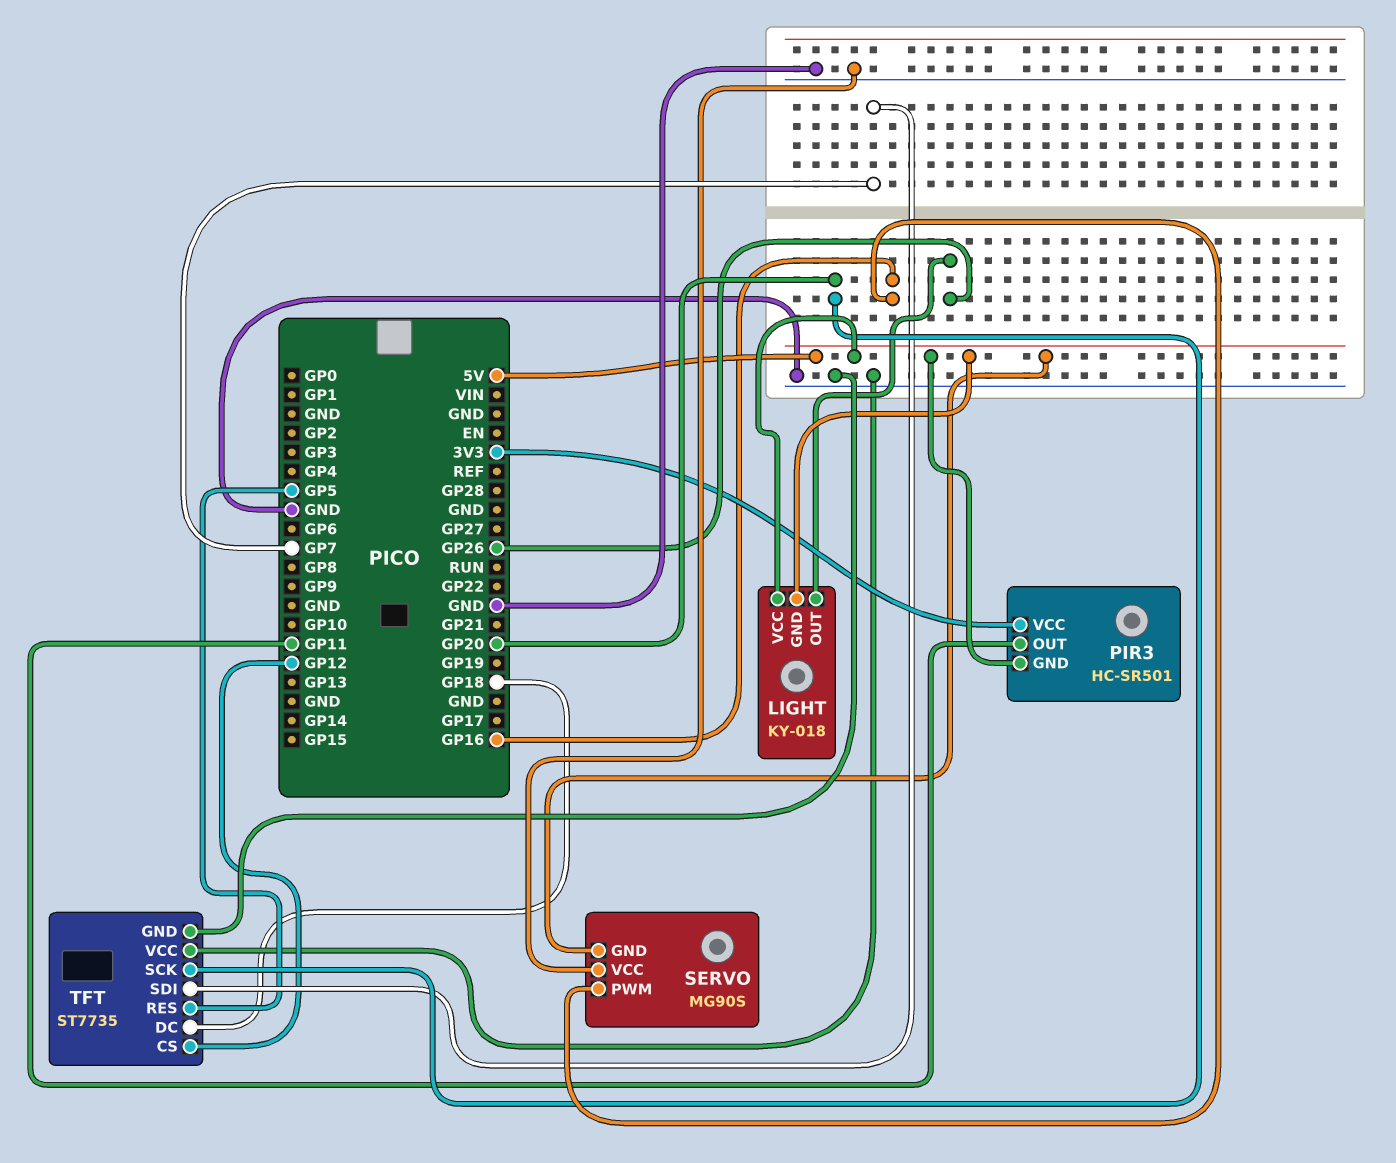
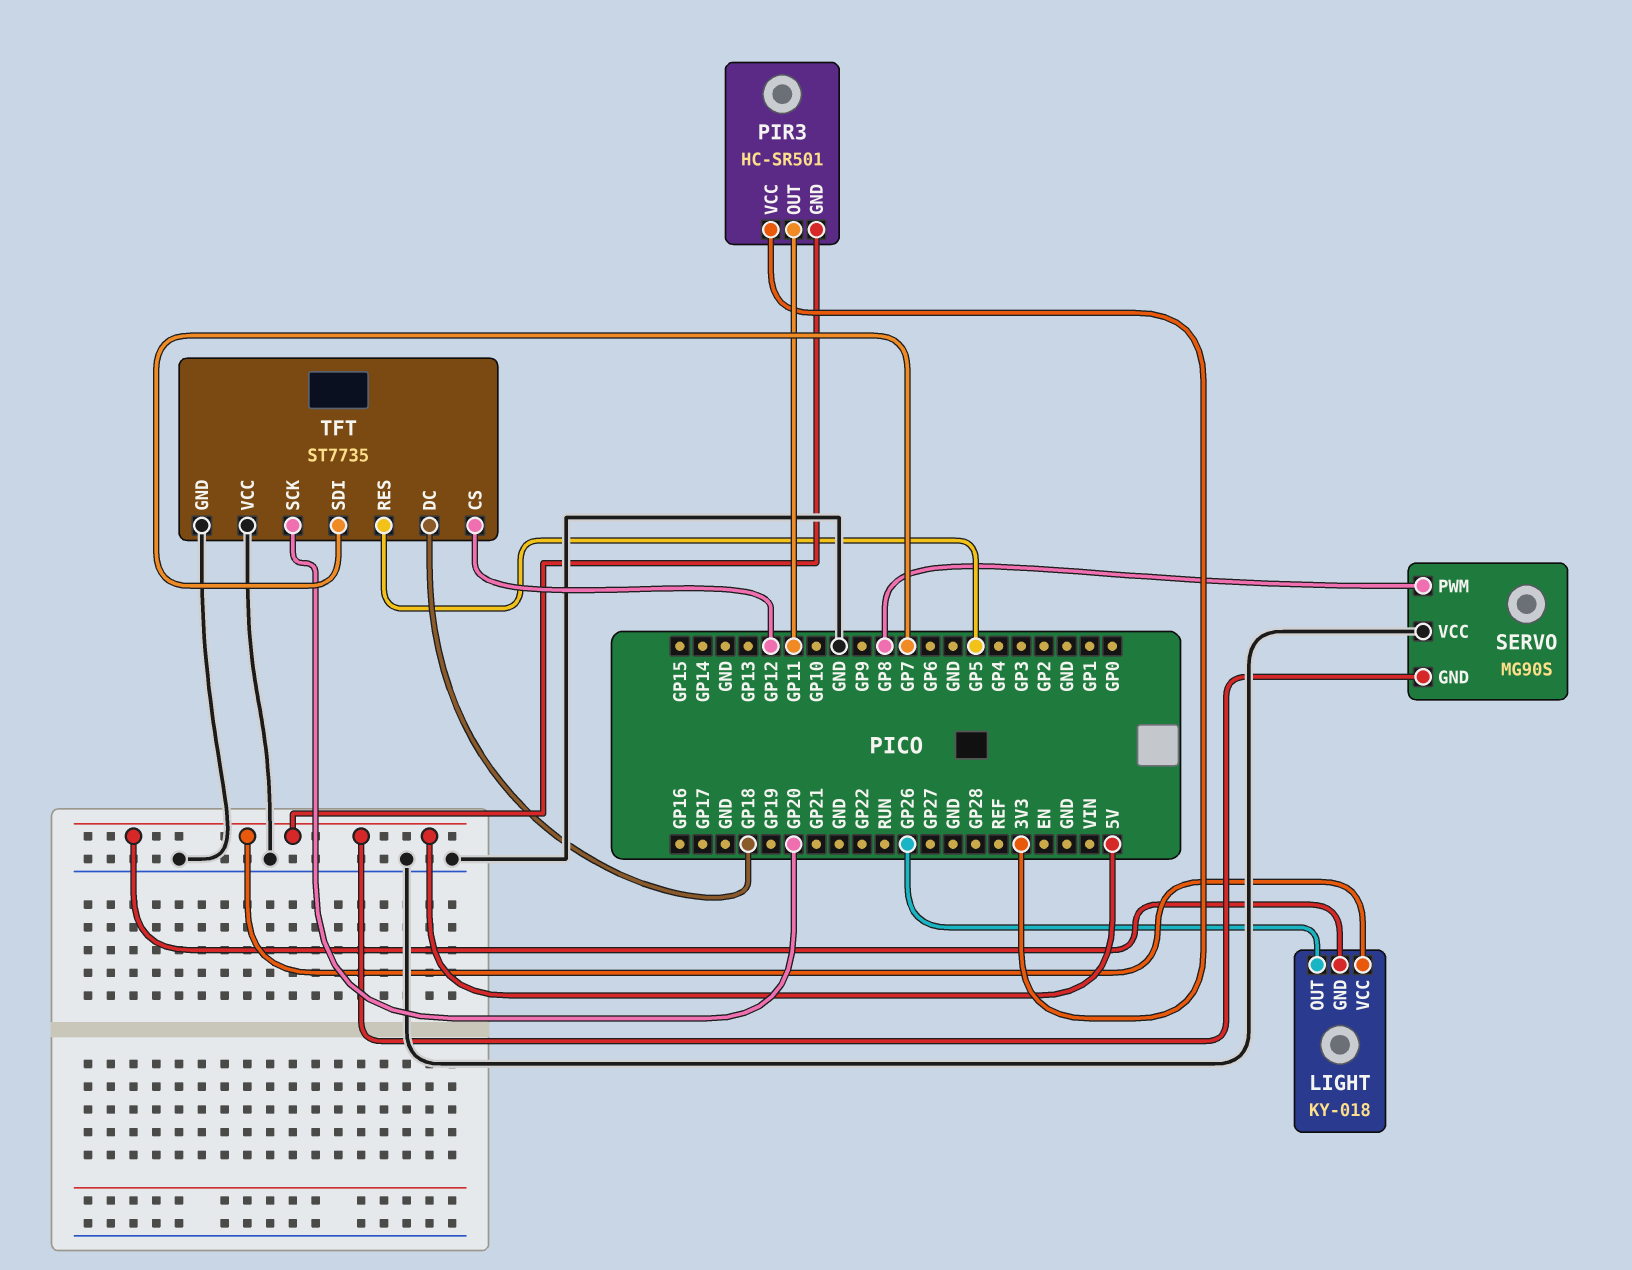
SERVO pin PWM: GP16 -> GP8

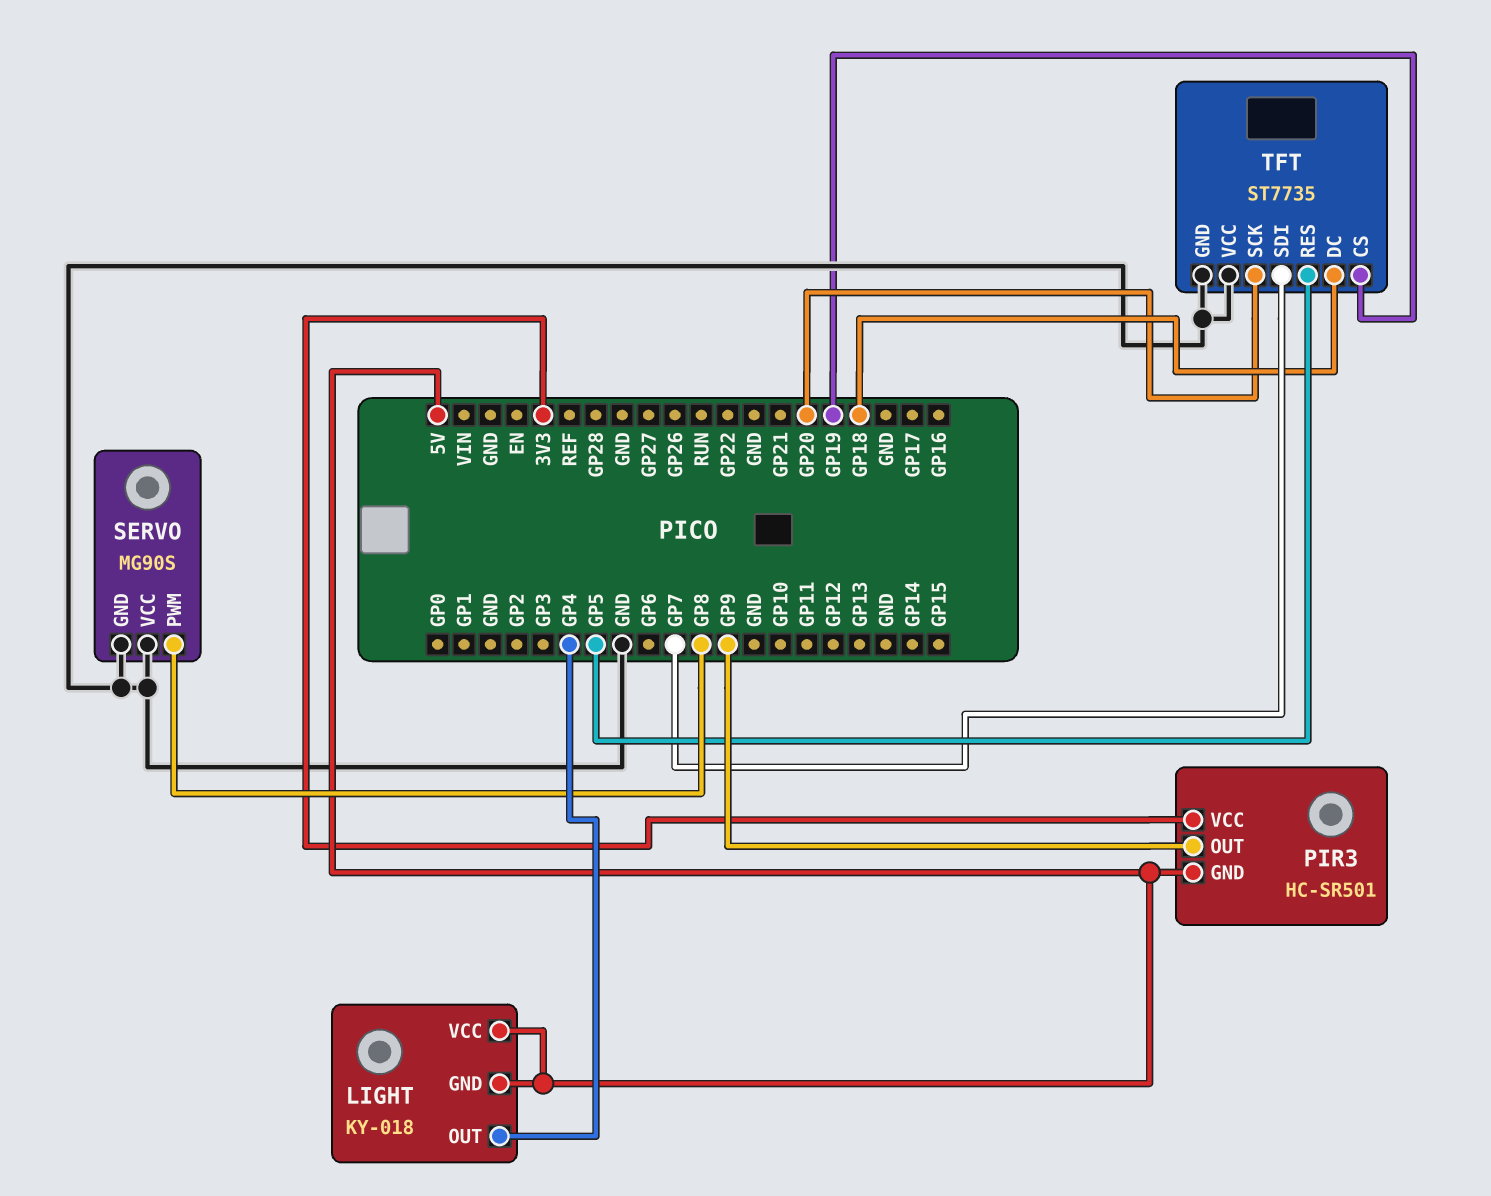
LIGHT pin OUT: GP26 -> GP4
PIR3 pin OUT: GP11 -> GP9
SERVO pin GND: 5V -> GND
TFT pin CS: GP12 -> GP19

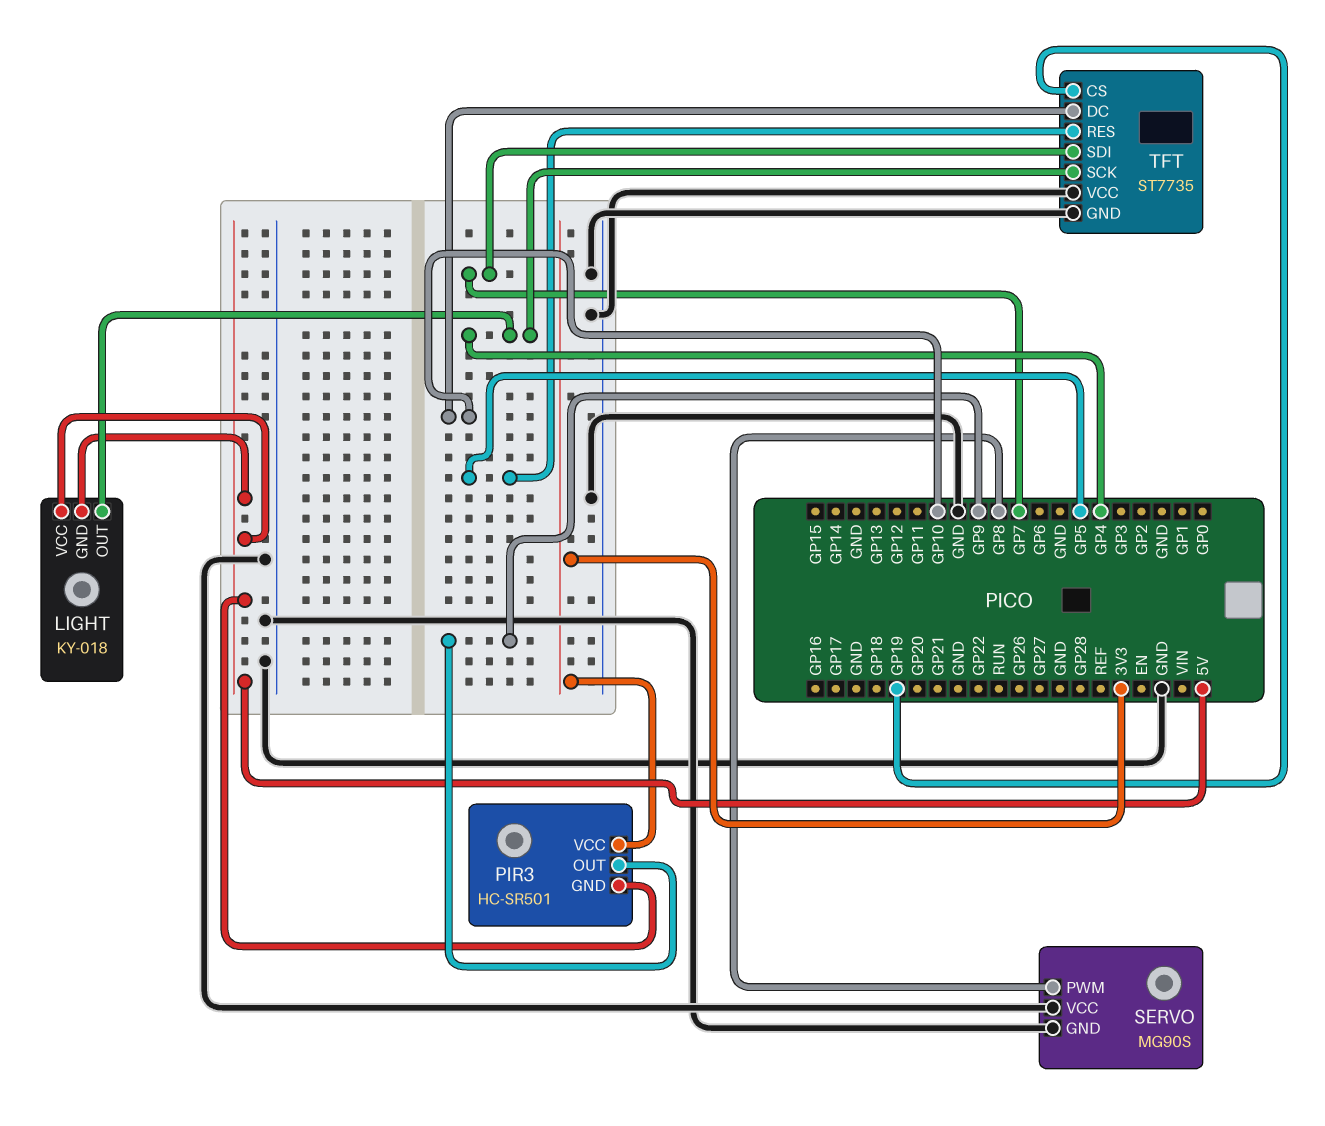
TFT pin DC: GP18 -> GP10
TFT pin SCK: GP20 -> GP4

